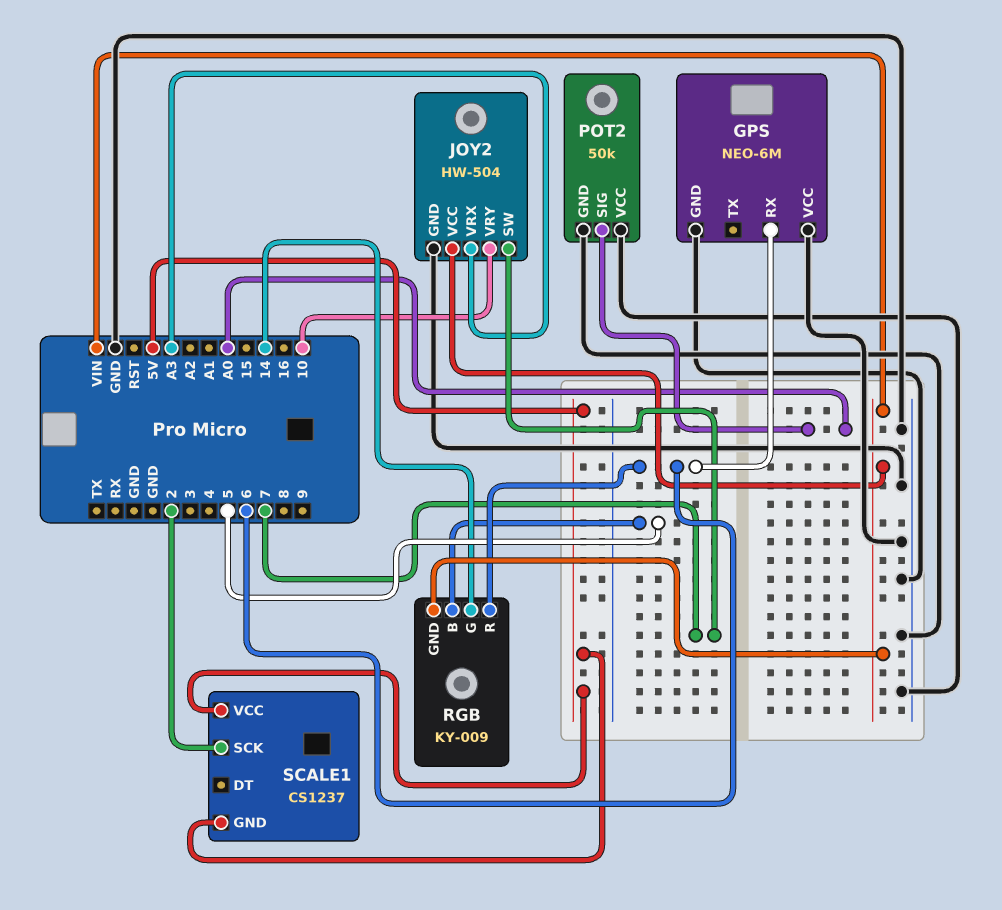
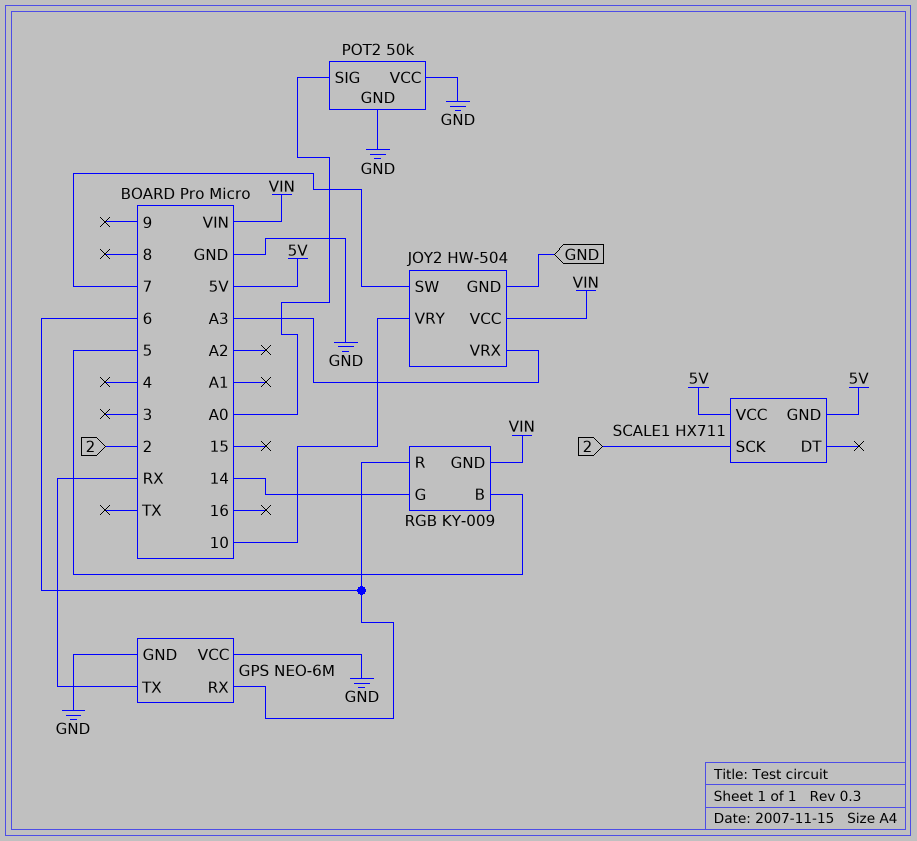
GPS pin TX: none -> RX
SCALE1: CS1237 -> HX711

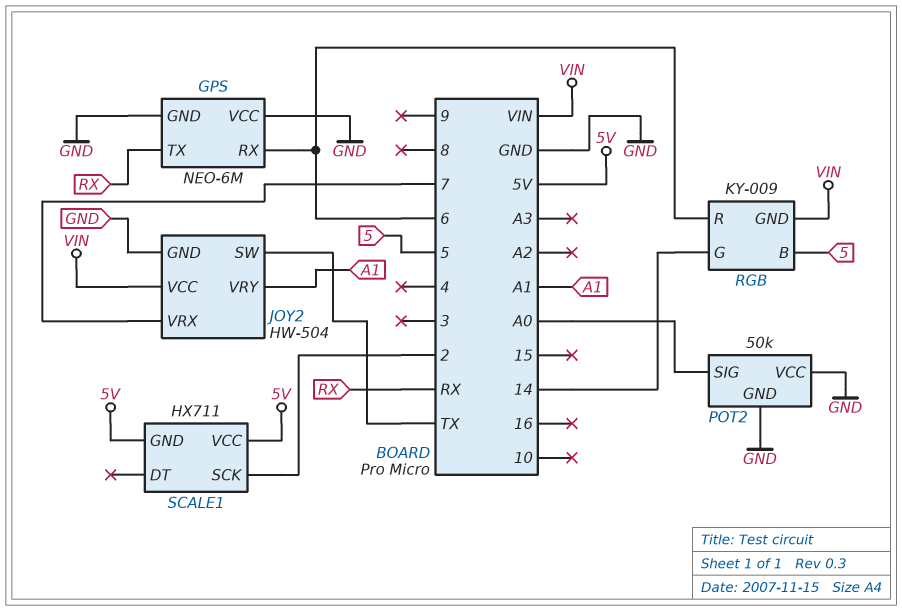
JOY2 pin SW: 7 -> TX
JOY2 pin VRX: A3 -> 7
JOY2 pin VRY: 10 -> A1

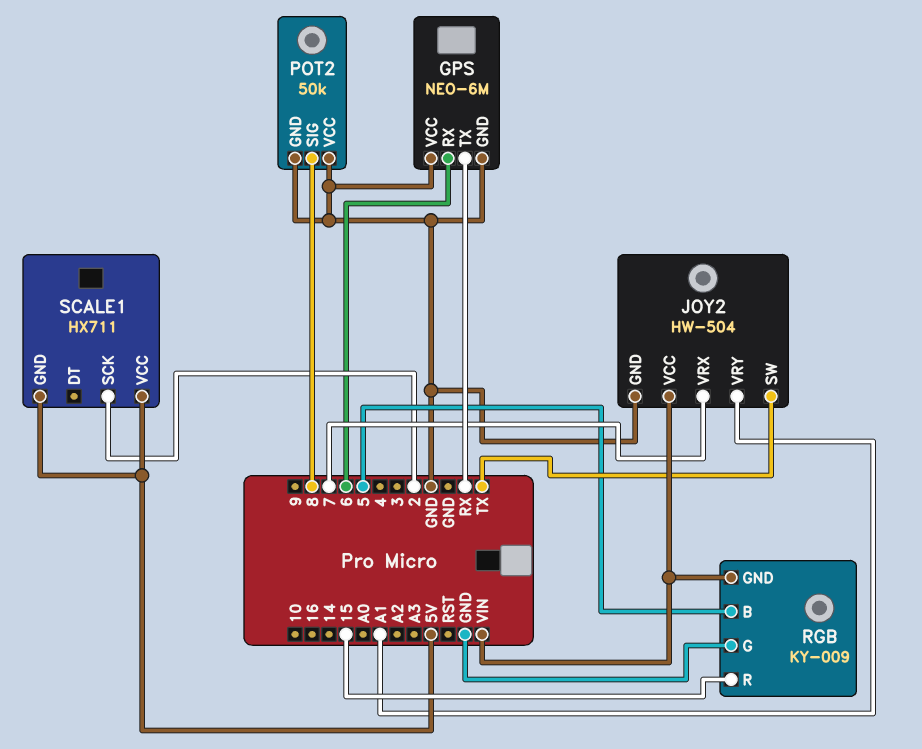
POT2 pin SIG: A0 -> 8
RGB pin G: 14 -> GND
RGB pin R: 6 -> 15

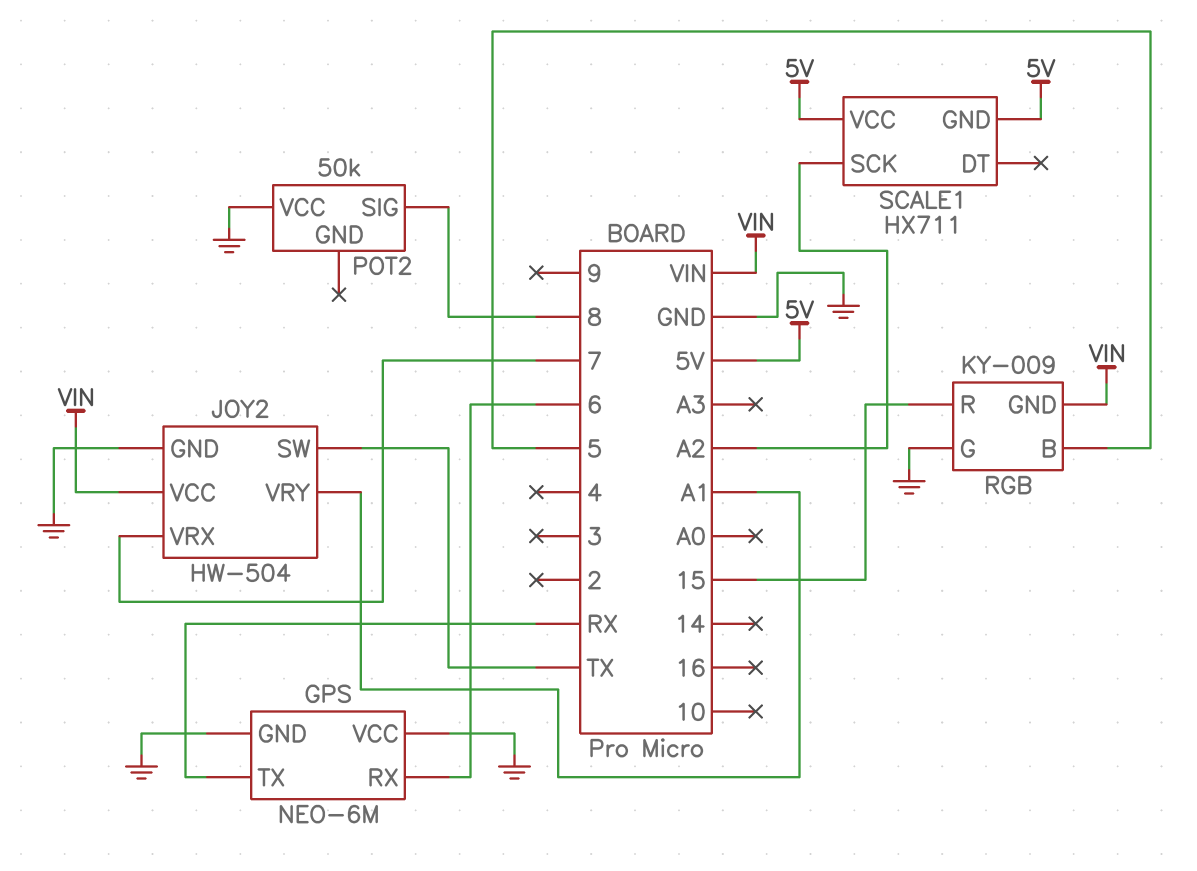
POT2 pin GND: GND -> none
SCALE1 pin SCK: 2 -> A2

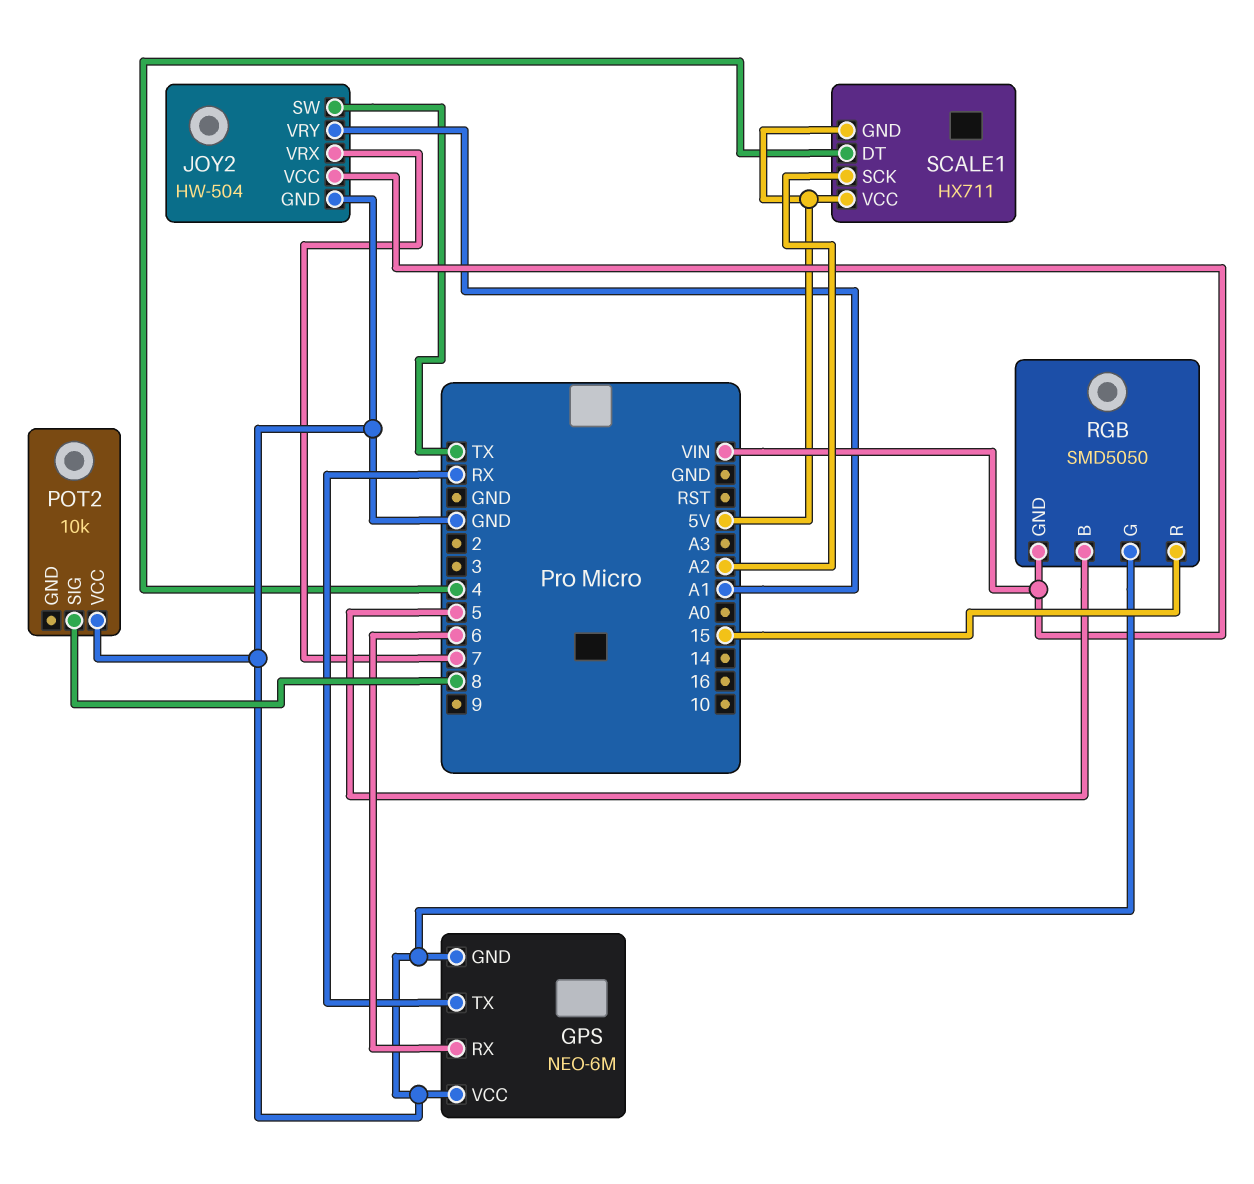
POT2: 50k -> 10k
RGB: KY-009 -> SMD5050
SCALE1 pin DT: none -> 4

